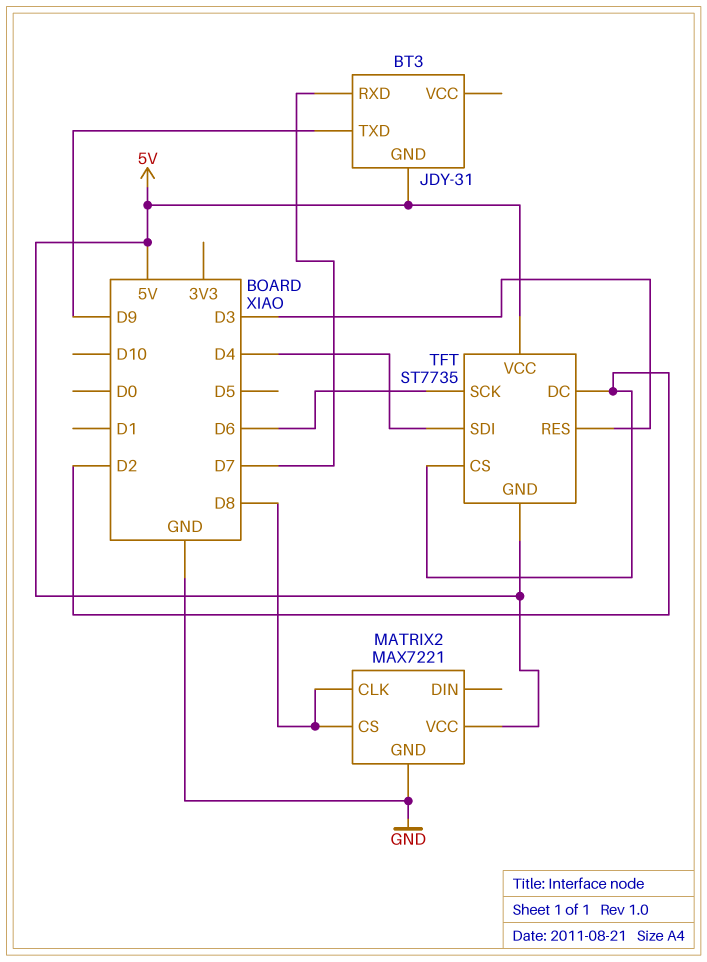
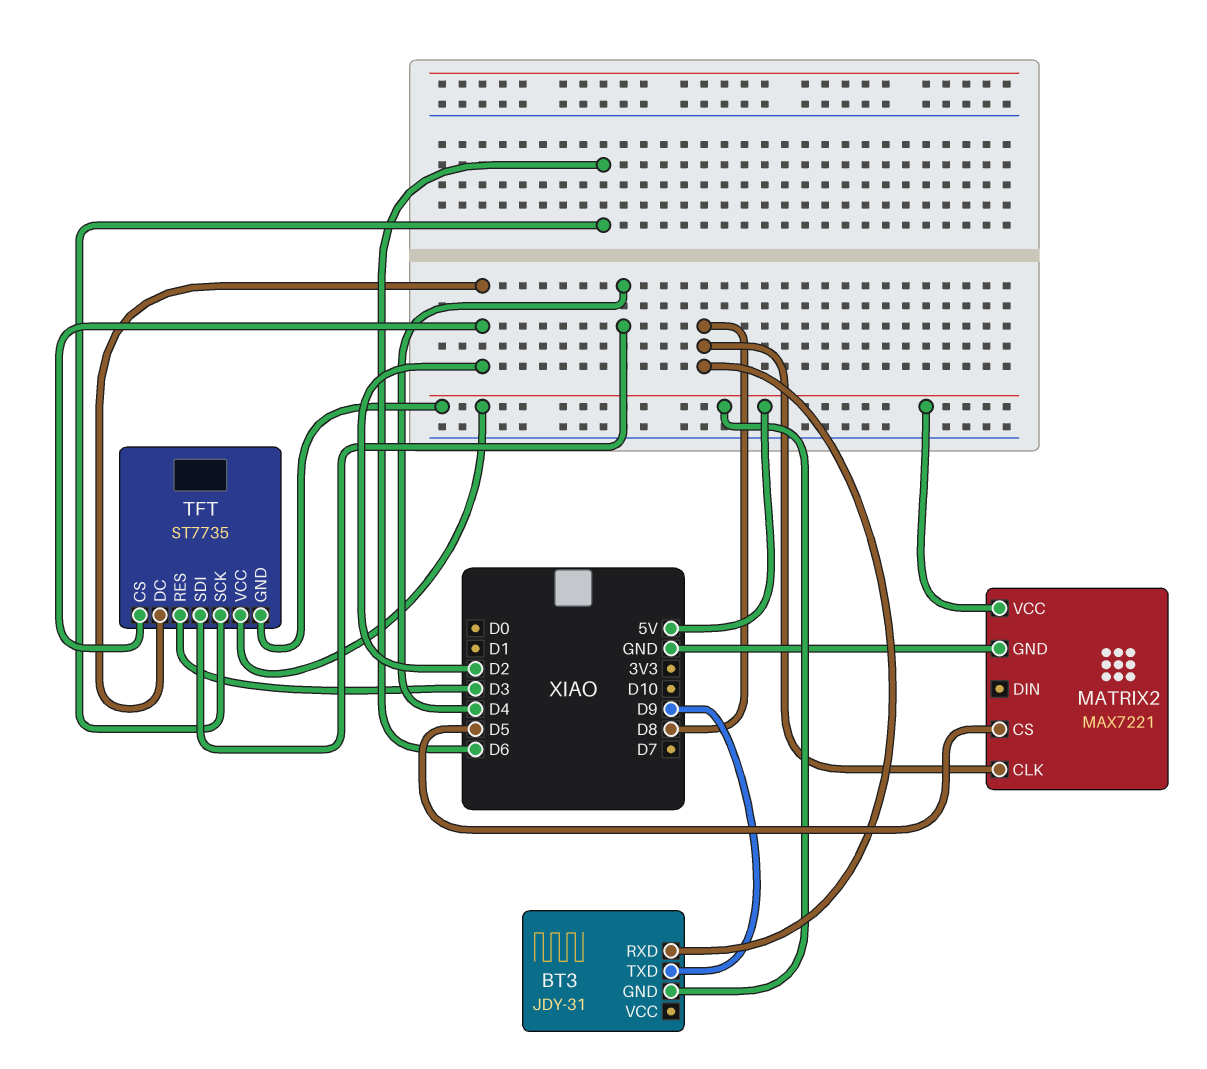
BT3 pin RXD: D7 -> D8
MATRIX2 pin CS: D8 -> D5

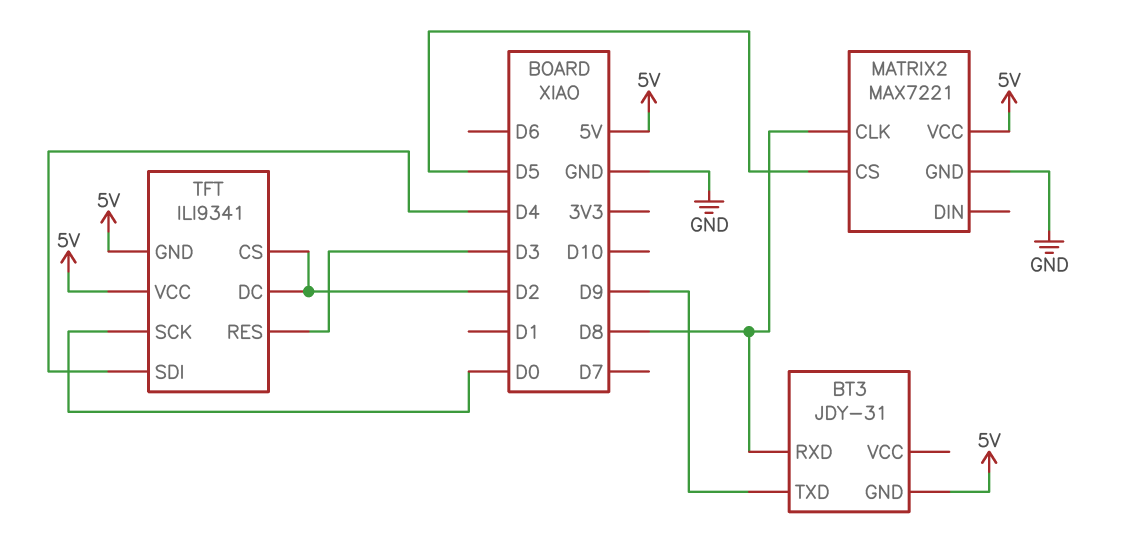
TFT: ST7735 -> ILI9341
TFT pin SCK: D6 -> D0

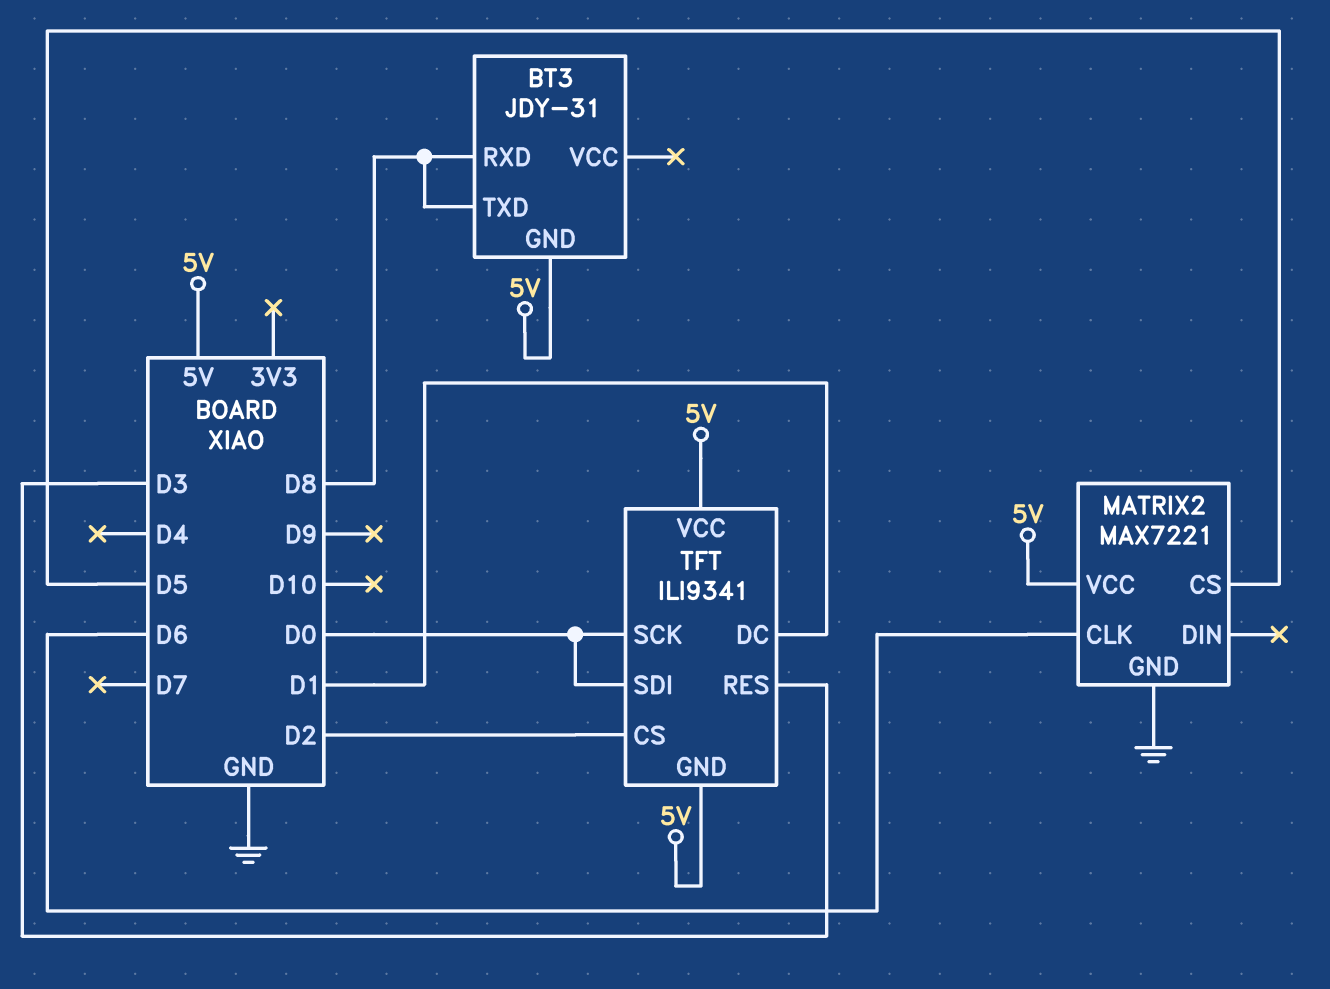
BT3 pin TXD: D9 -> D8
MATRIX2 pin CLK: D8 -> D6
TFT pin DC: D2 -> D1
TFT pin SDI: D4 -> D0

